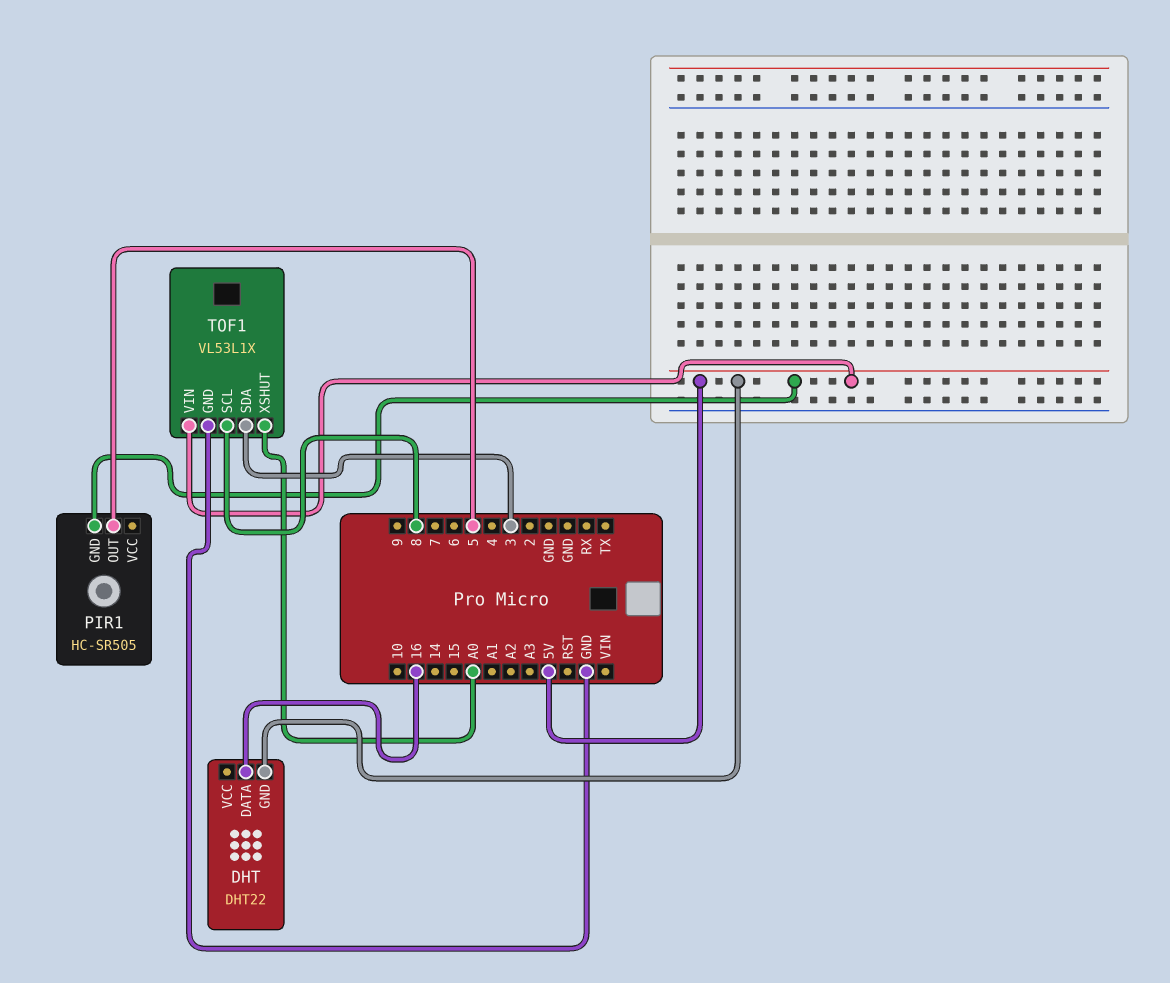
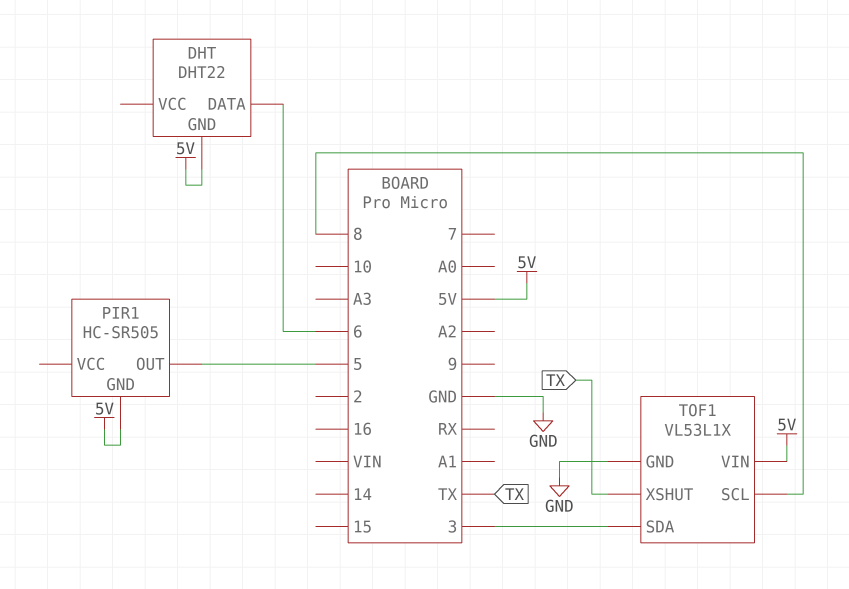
DHT pin DATA: 16 -> 6
TOF1 pin XSHUT: A0 -> TX

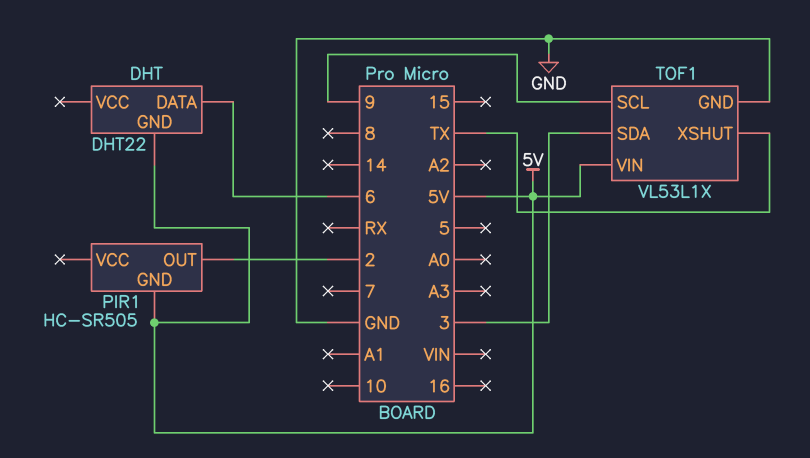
PIR1 pin OUT: 5 -> 2
TOF1 pin SCL: 8 -> 9

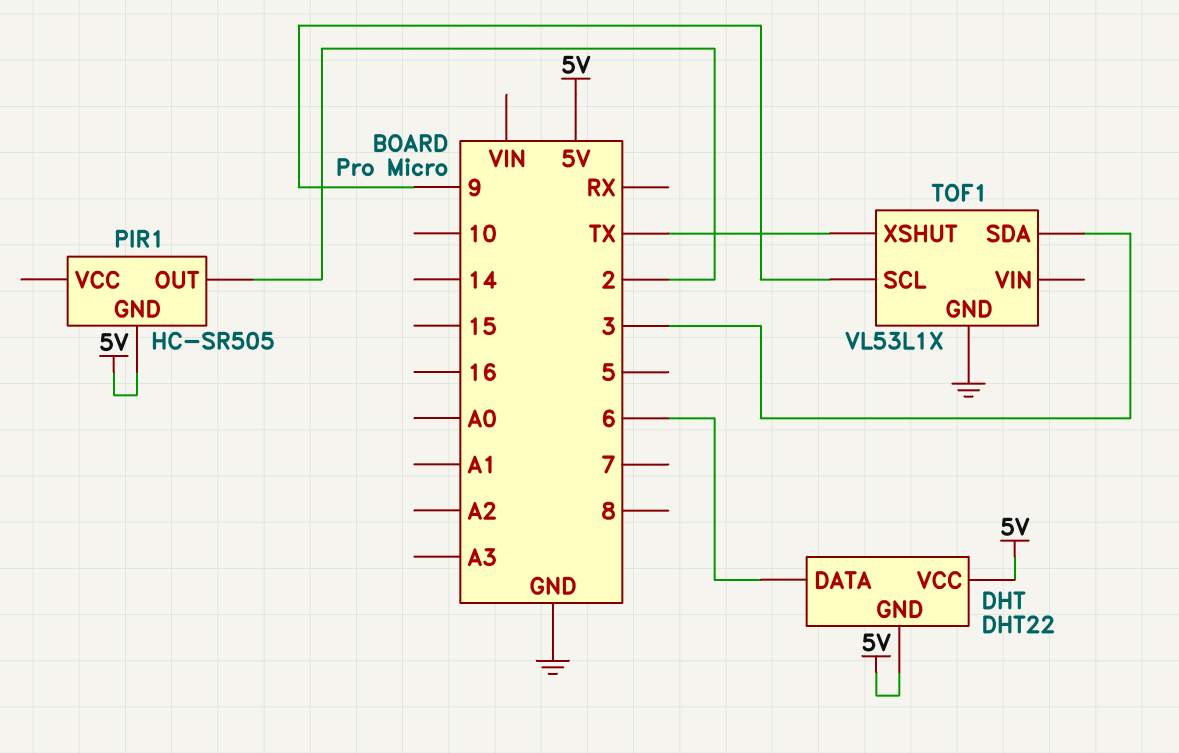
DHT pin VCC: none -> 5V
TOF1 pin VIN: 5V -> none

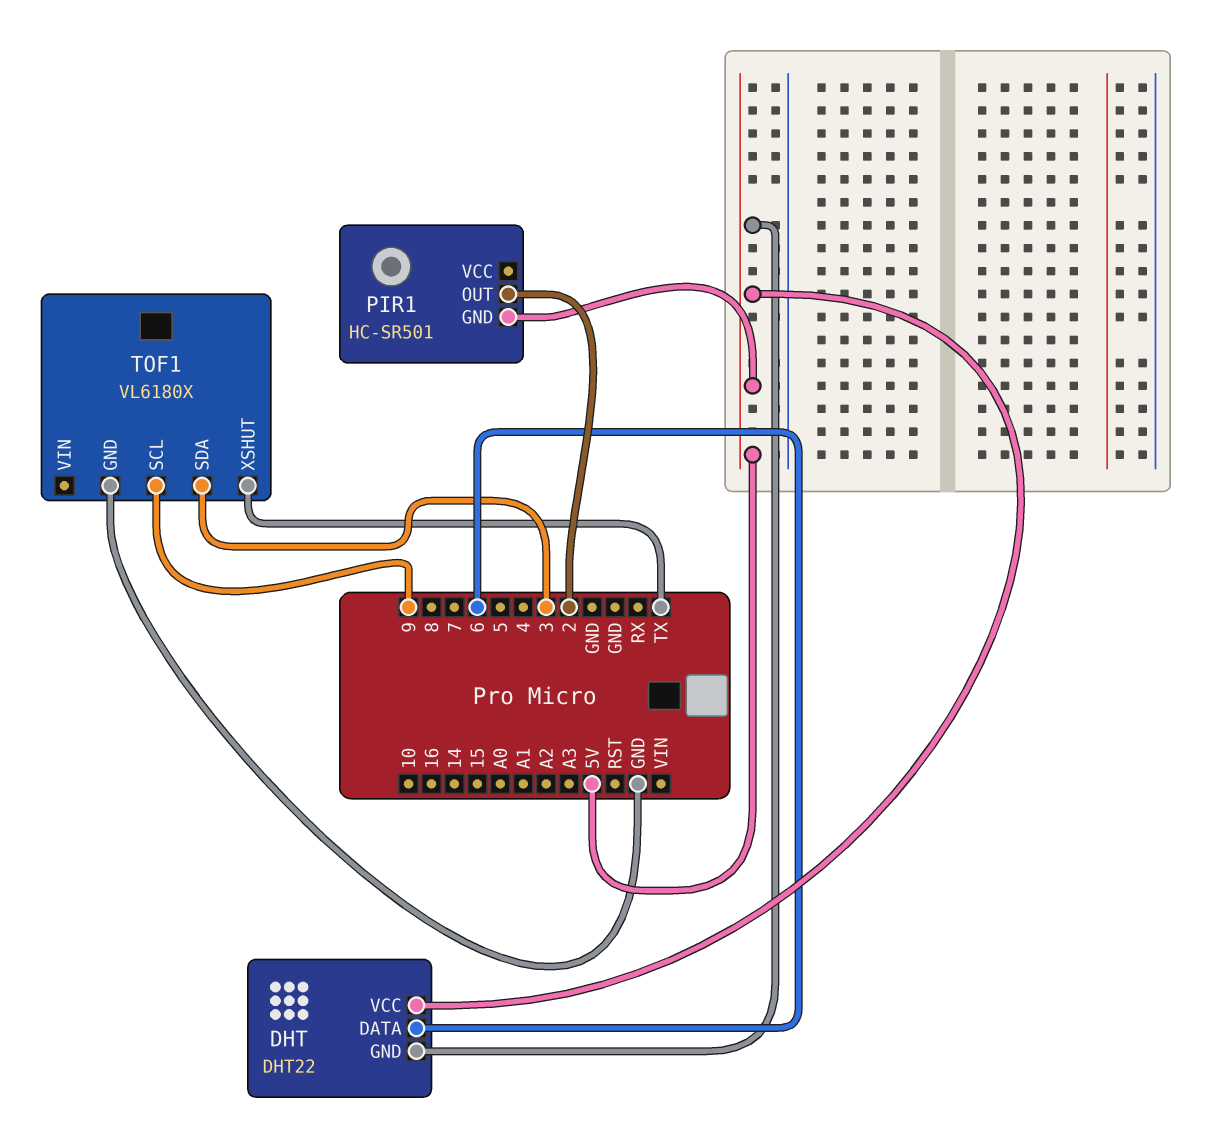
PIR1: HC-SR505 -> HC-SR501
TOF1: VL53L1X -> VL6180X

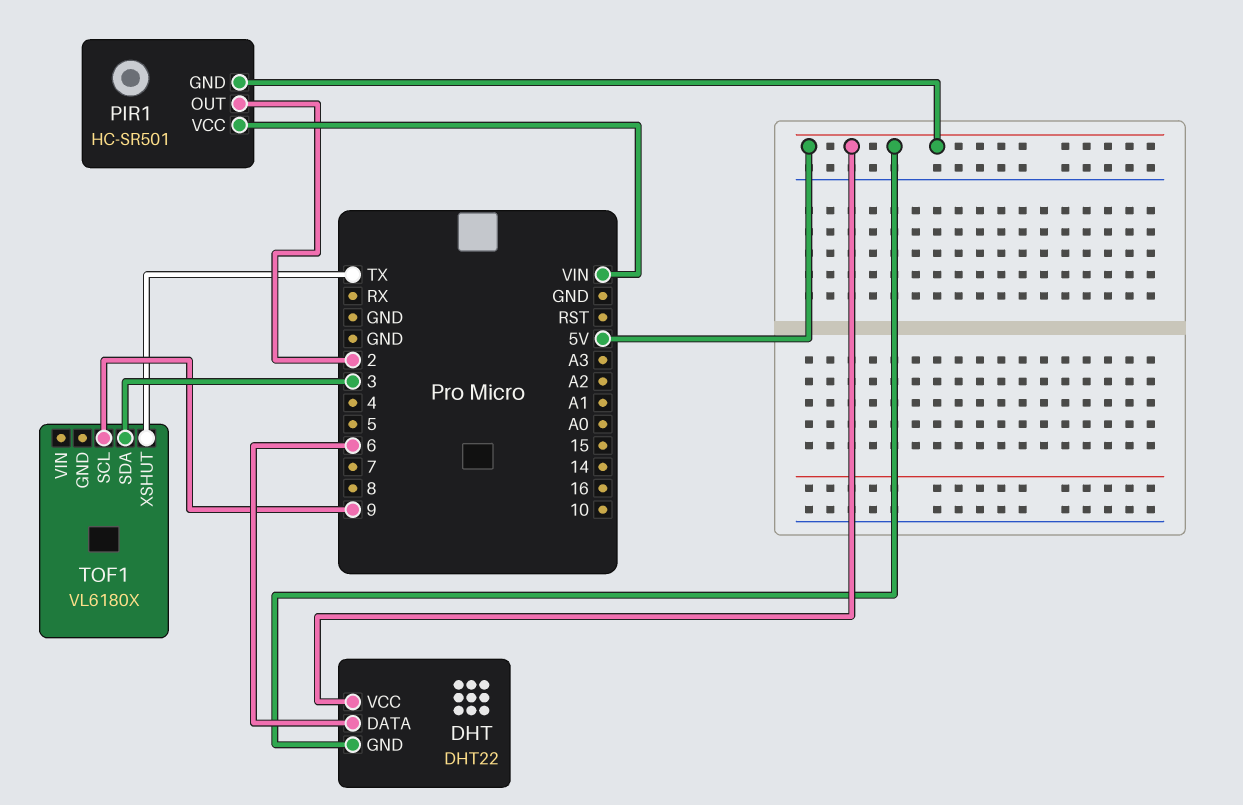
PIR1 pin VCC: none -> VIN
TOF1 pin GND: GND -> none

